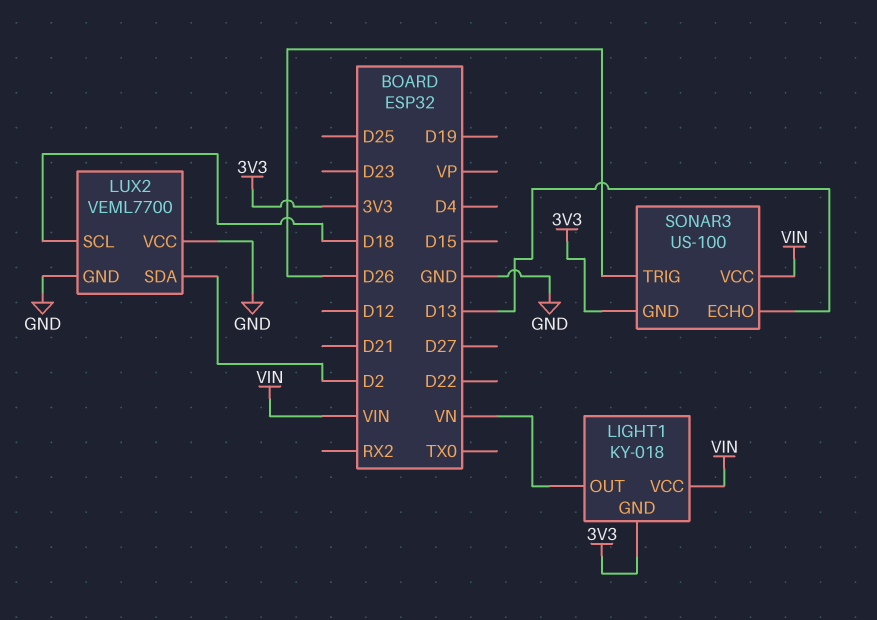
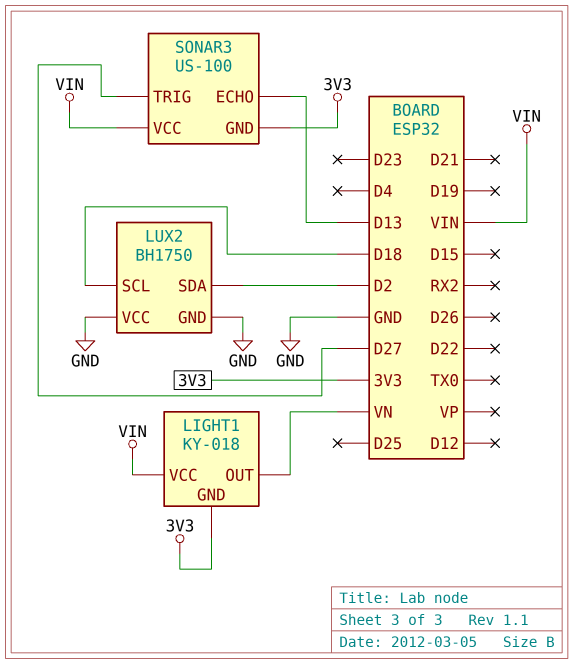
LUX2: VEML7700 -> BH1750
SONAR3 pin TRIG: D26 -> D27

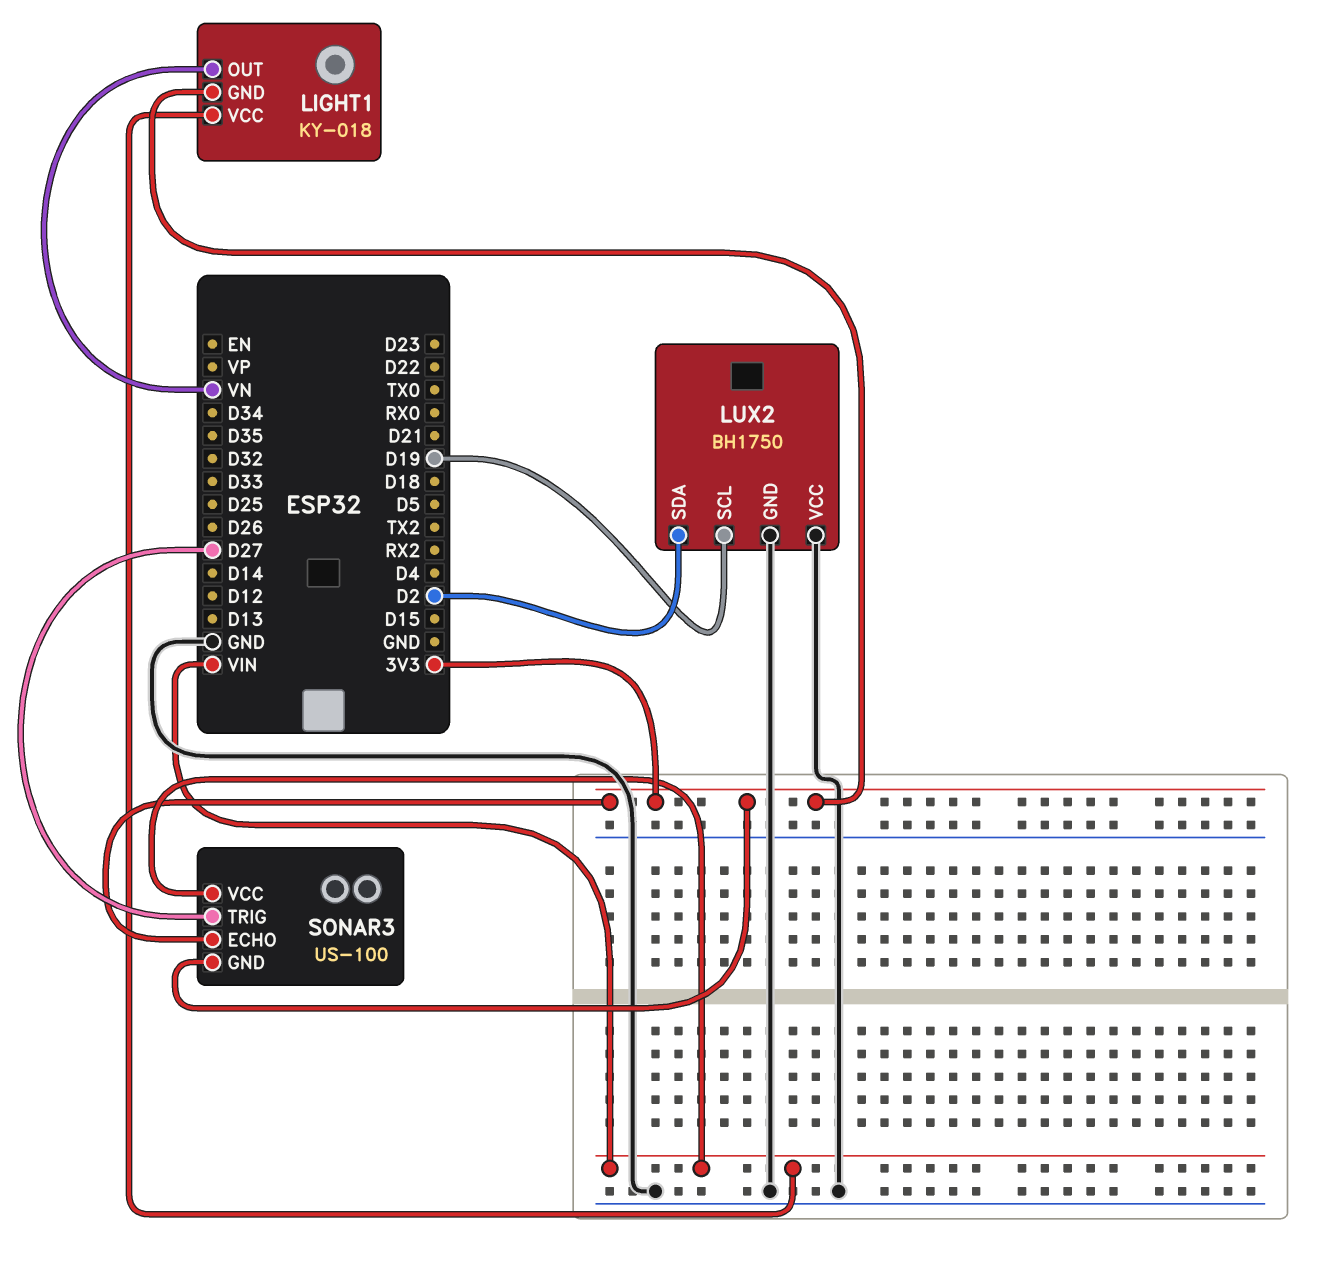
LUX2 pin SCL: D18 -> D19
SONAR3 pin ECHO: D13 -> 3V3

